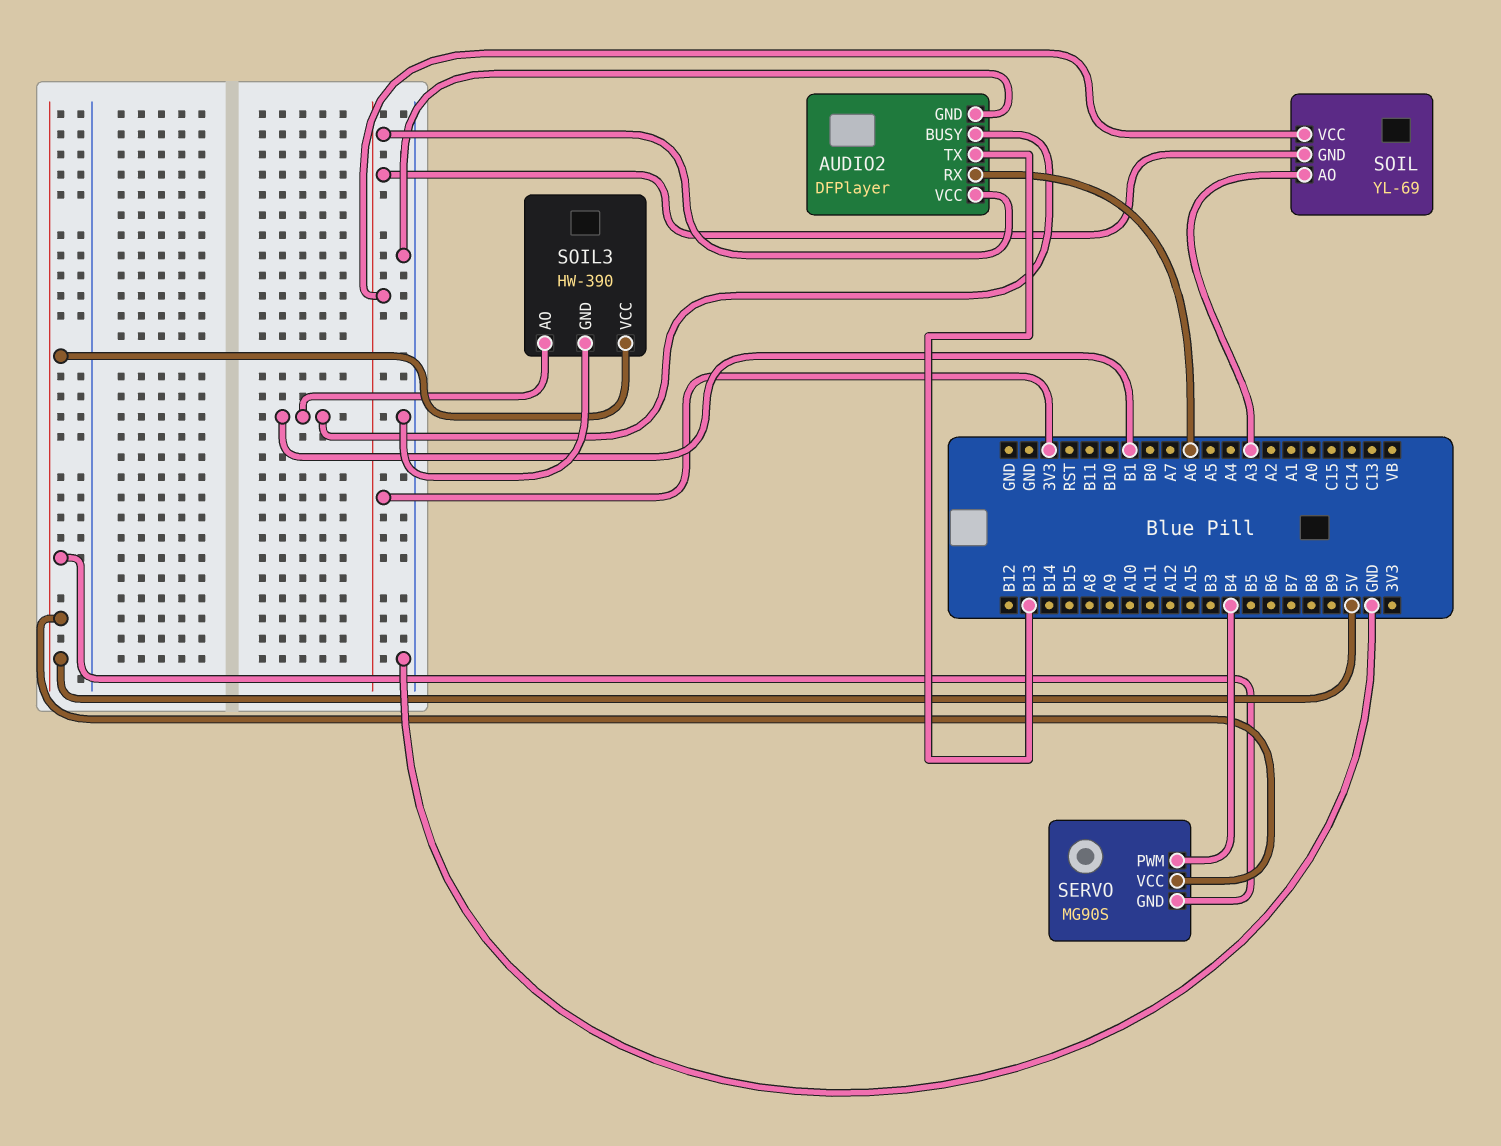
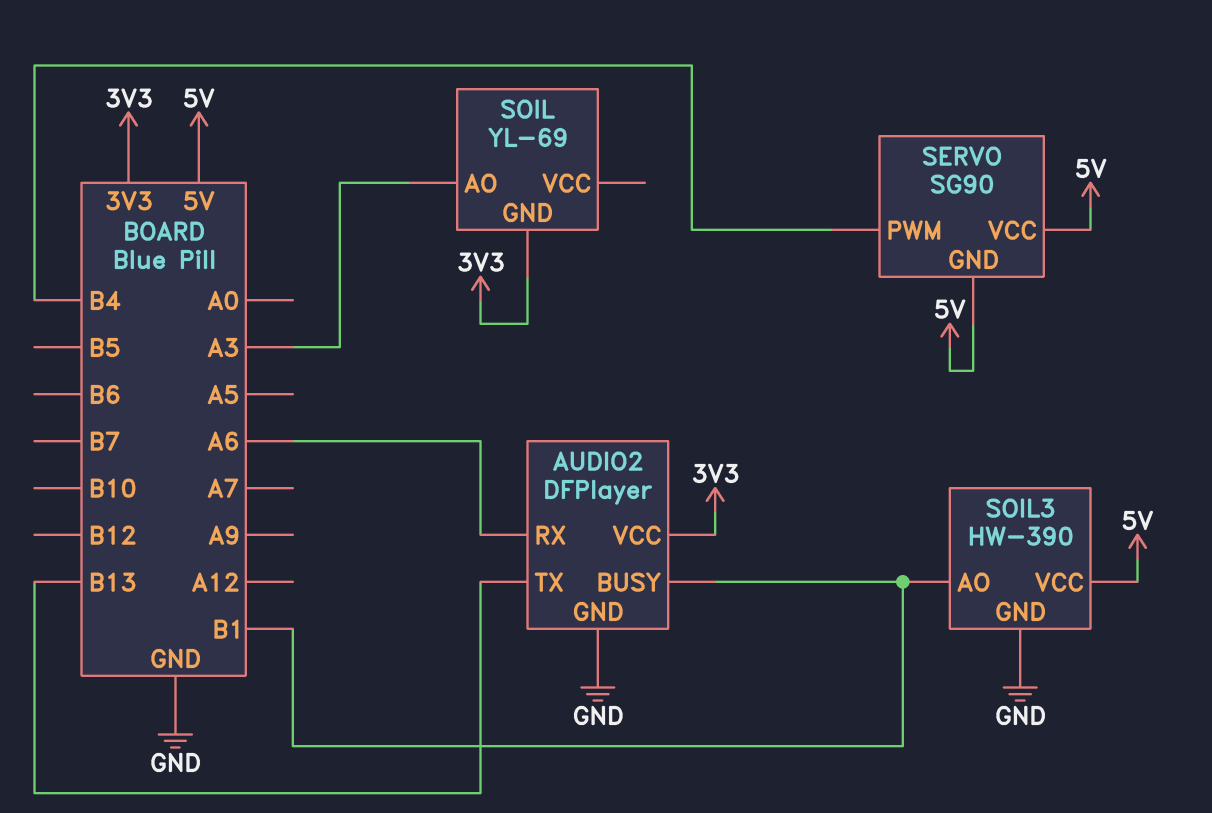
SERVO: MG90S -> SG90
SOIL pin VCC: 3V3 -> none

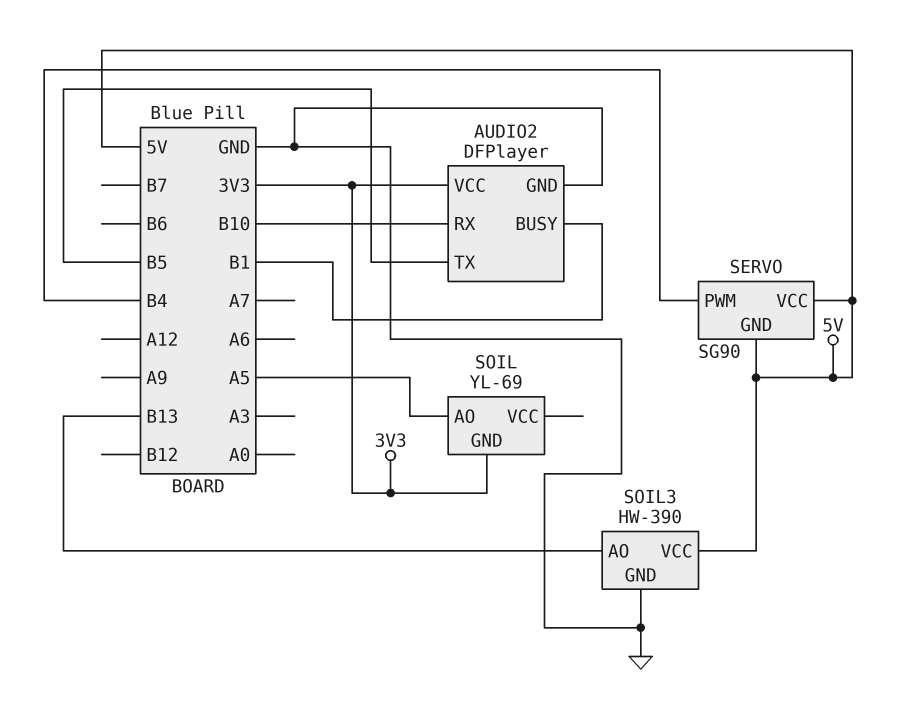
AUDIO2 pin RX: A6 -> B10
AUDIO2 pin TX: B13 -> B5
SOIL pin AO: A3 -> A5
SOIL3 pin AO: B1 -> B13

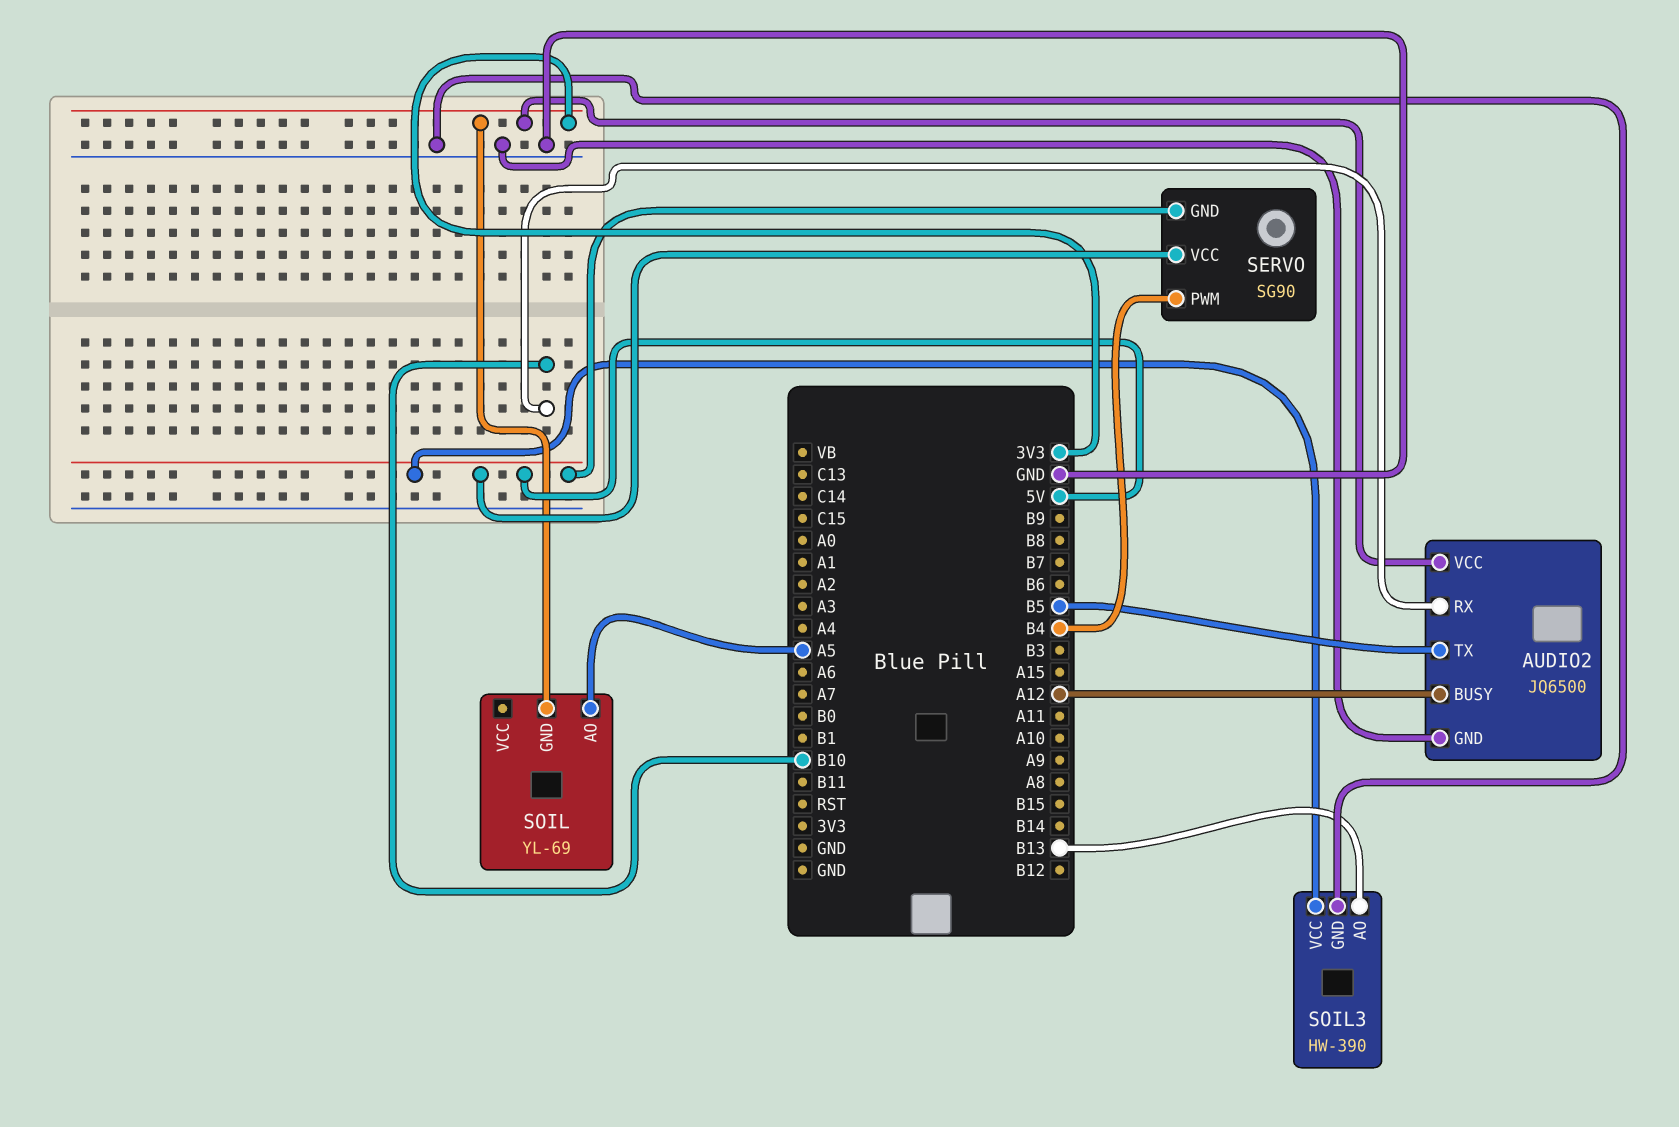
AUDIO2: DFPlayer -> JQ6500
AUDIO2 pin BUSY: B1 -> A12

